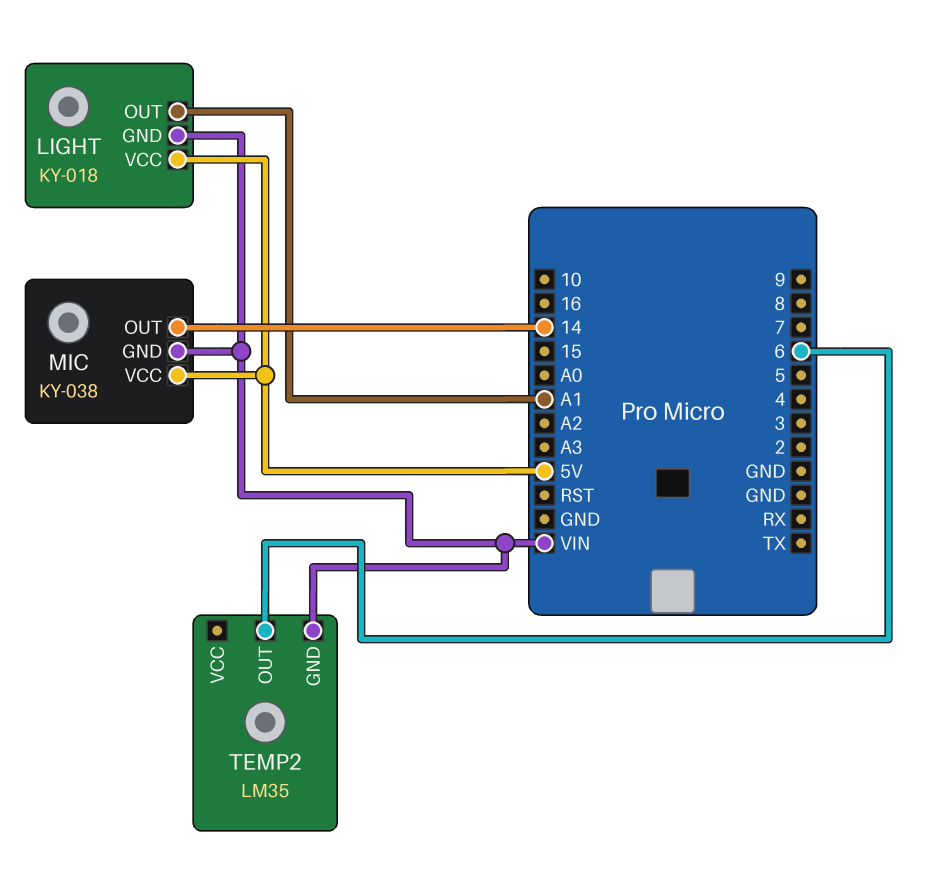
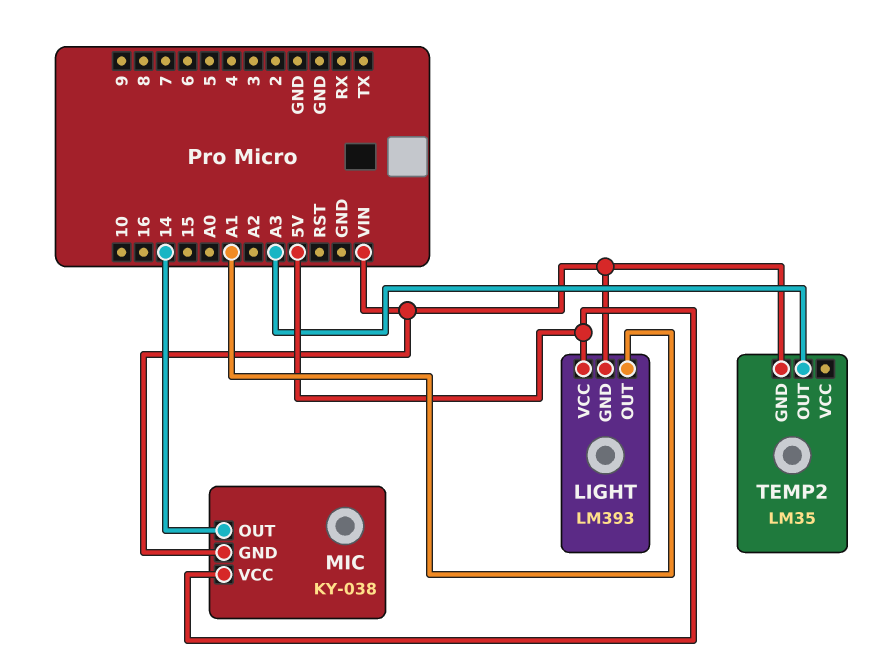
LIGHT: KY-018 -> LM393
TEMP2 pin OUT: 6 -> A3

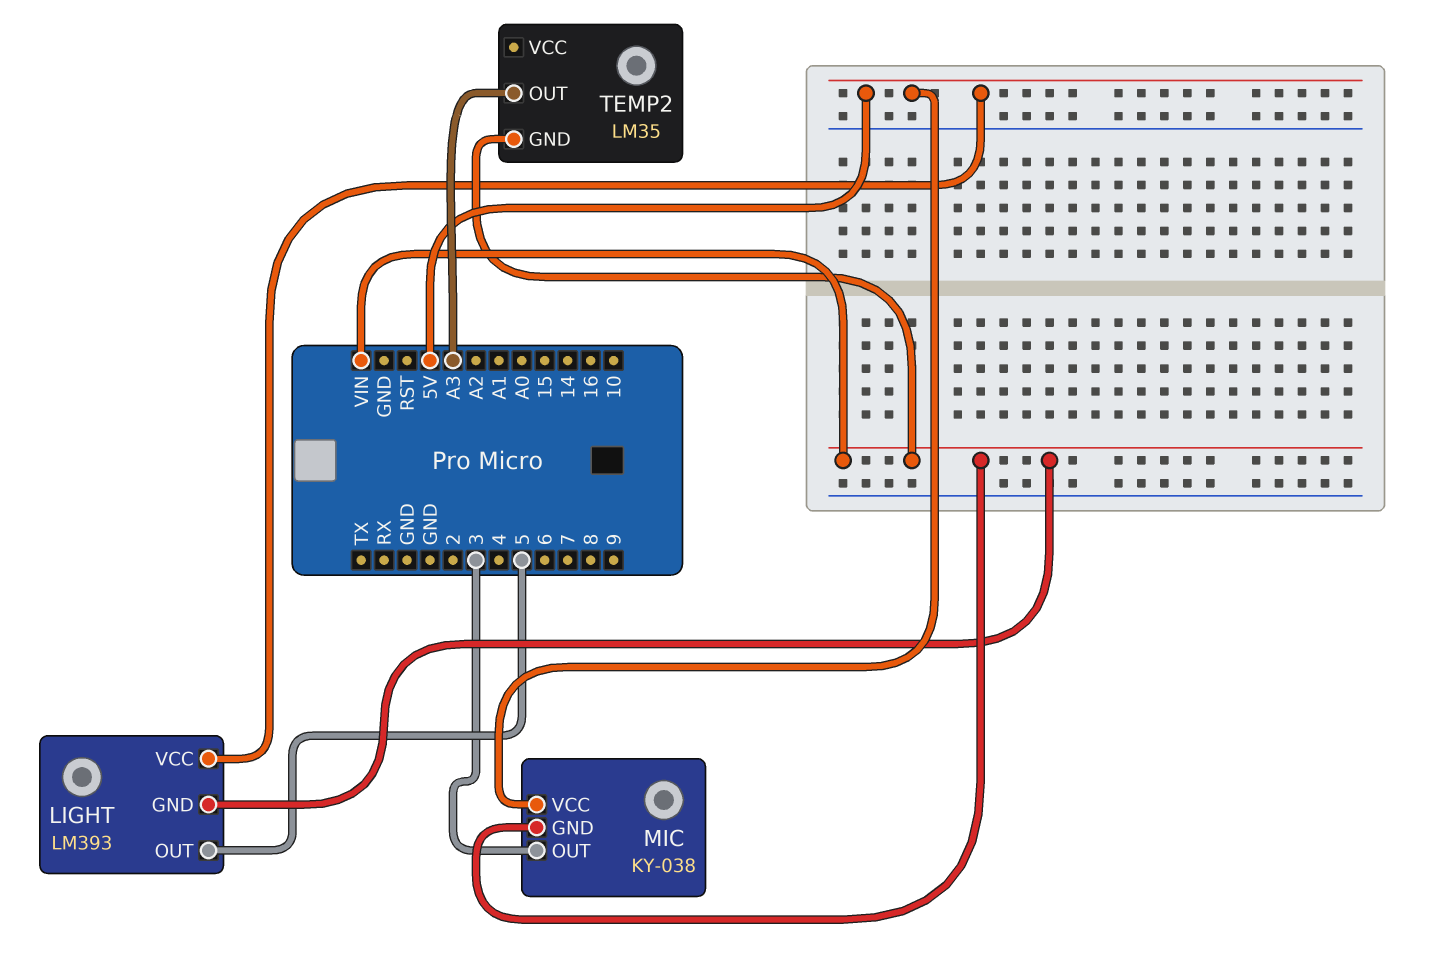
LIGHT pin OUT: A1 -> 5
MIC pin OUT: 14 -> 3

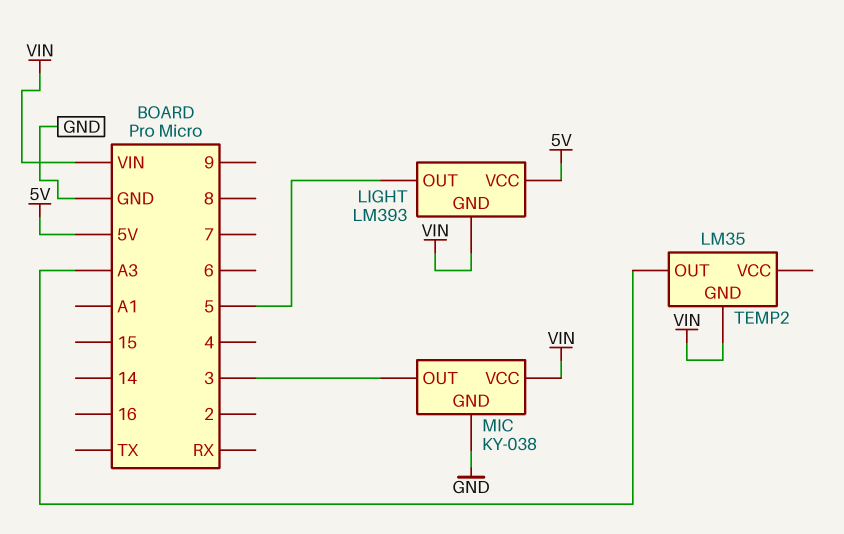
MIC pin GND: VIN -> GND
MIC pin VCC: 5V -> VIN

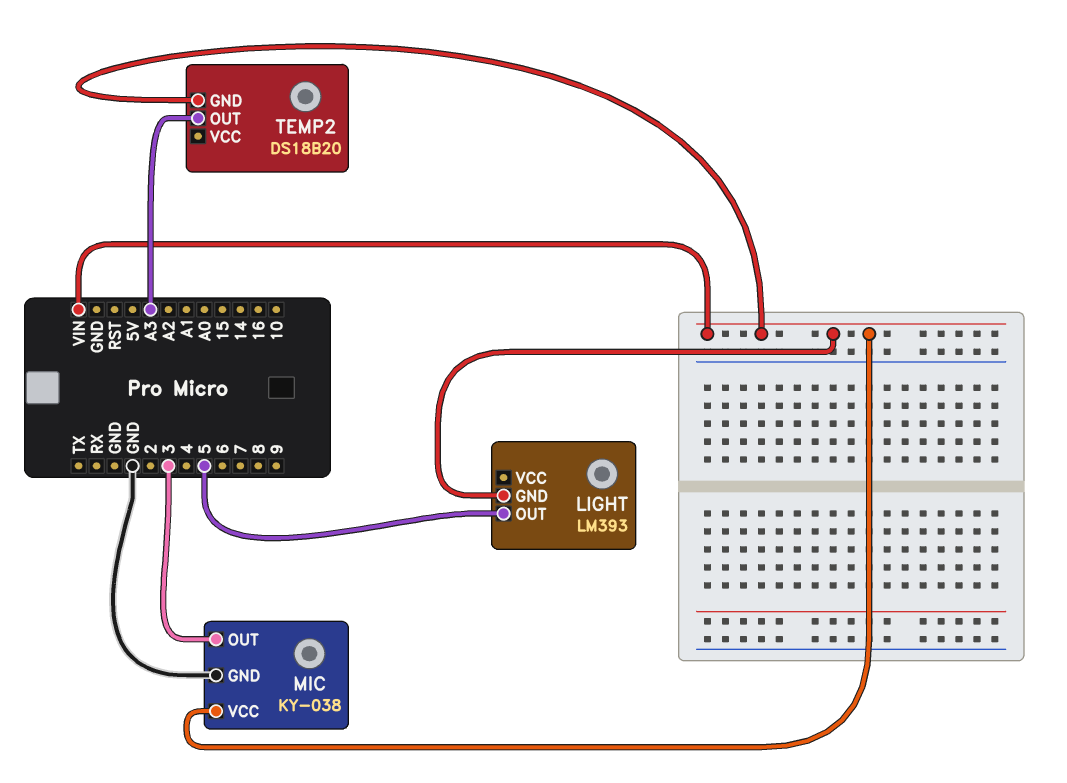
LIGHT pin VCC: 5V -> none
TEMP2: LM35 -> DS18B20

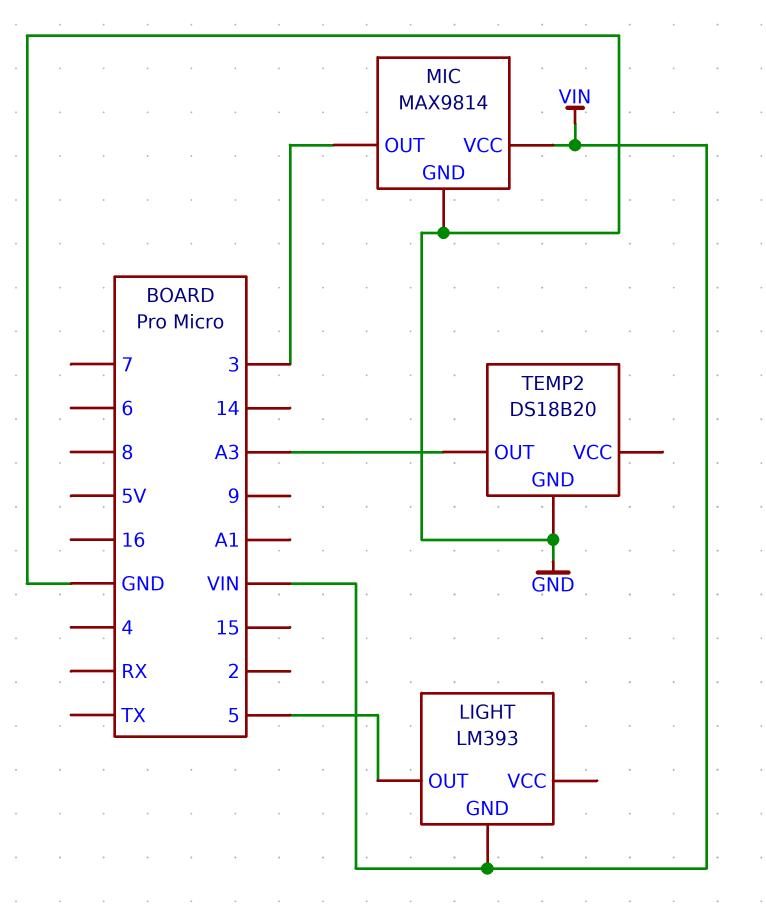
MIC: KY-038 -> MAX9814
TEMP2 pin GND: VIN -> GND

